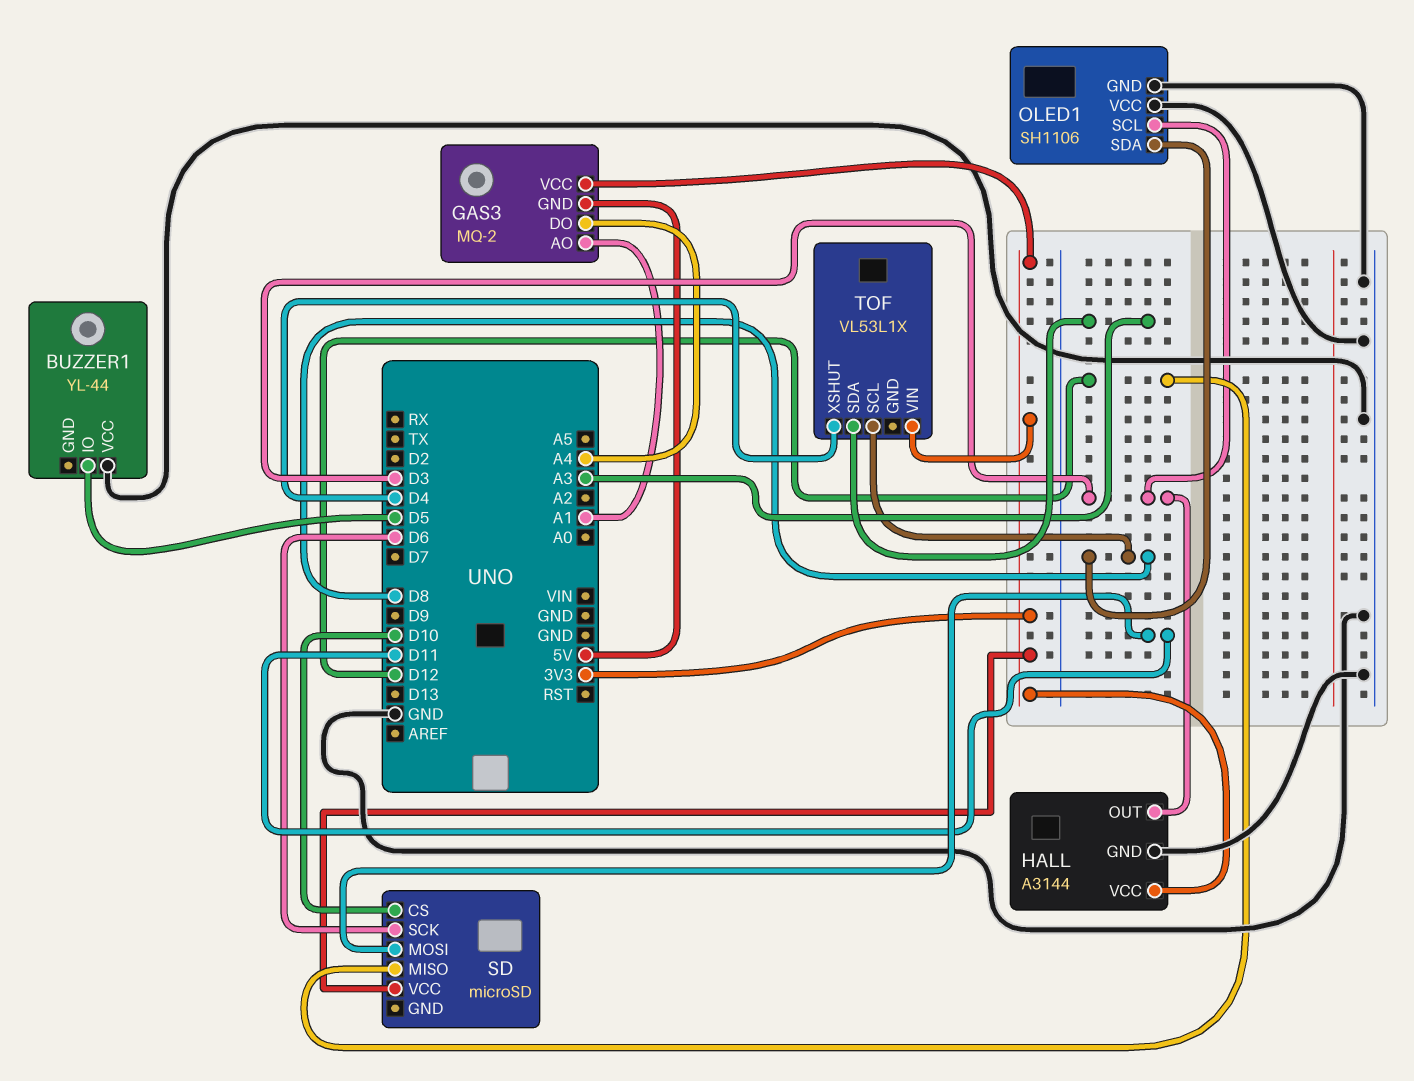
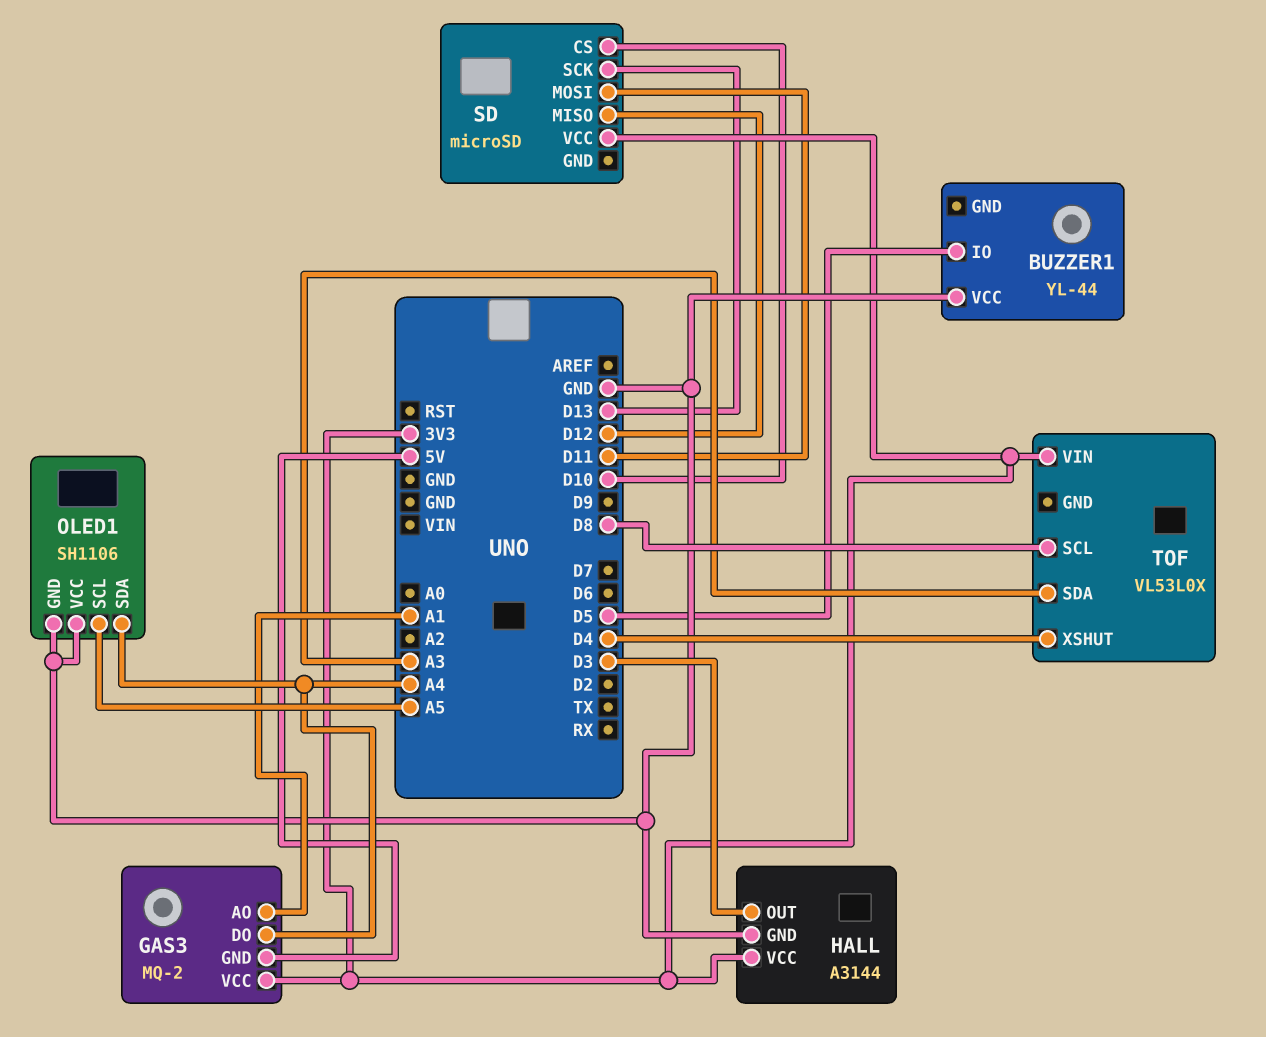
OLED1 pin SCL: D3 -> A5
OLED1 pin SDA: D8 -> A4
SD pin SCK: D6 -> D13
TOF: VL53L1X -> VL53L0X

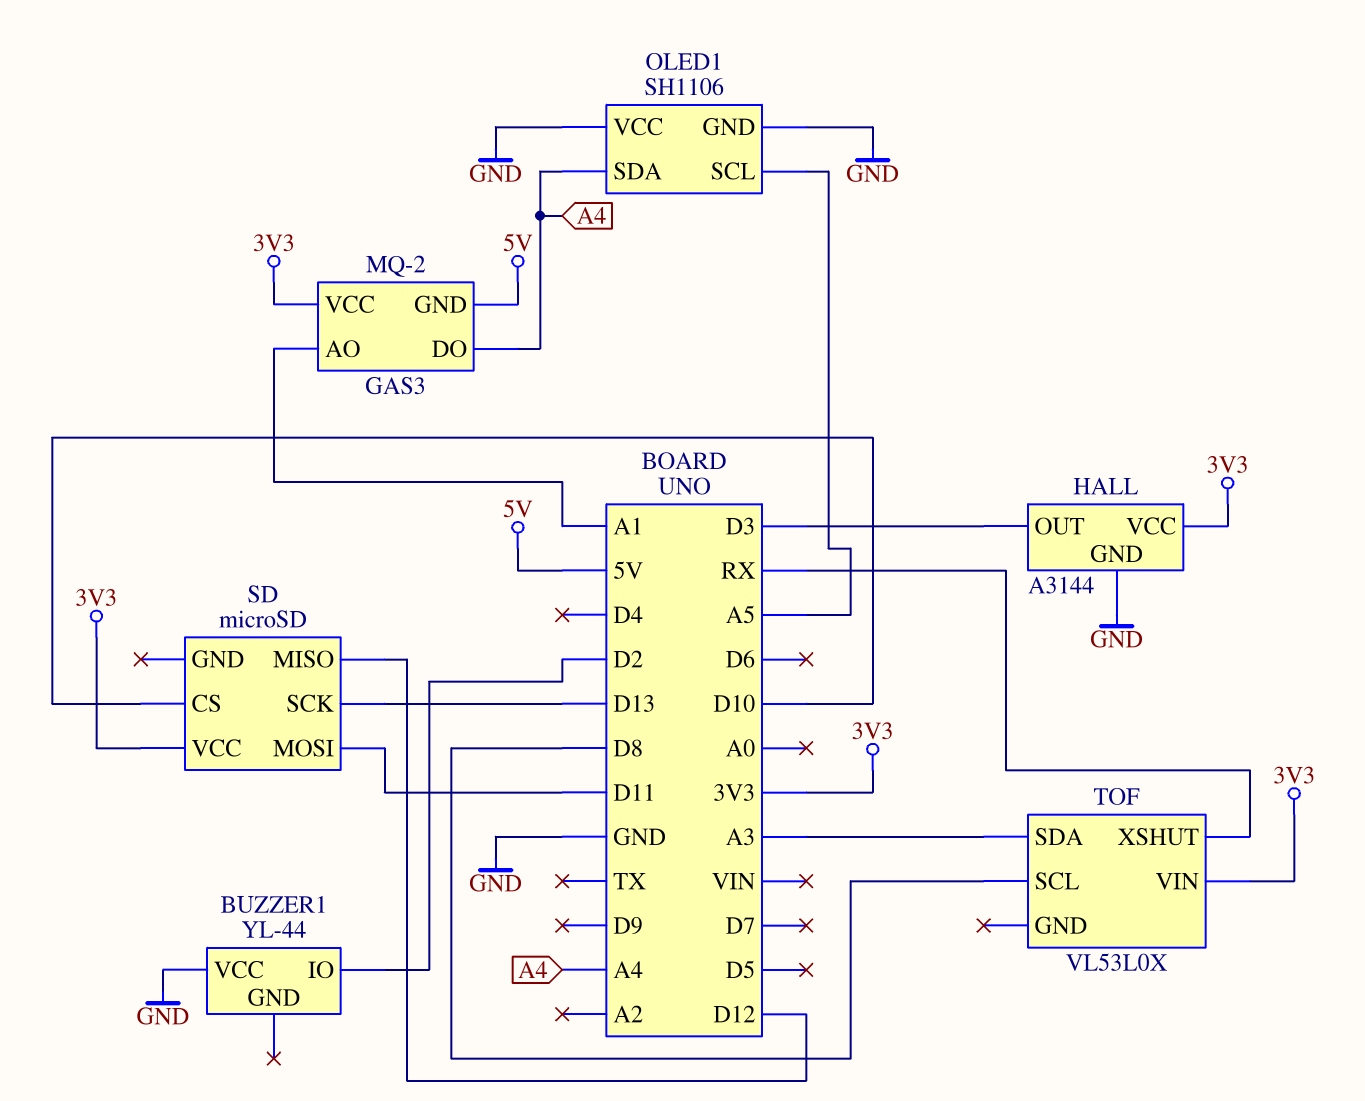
BUZZER1 pin IO: D5 -> D2
TOF pin XSHUT: D4 -> RX

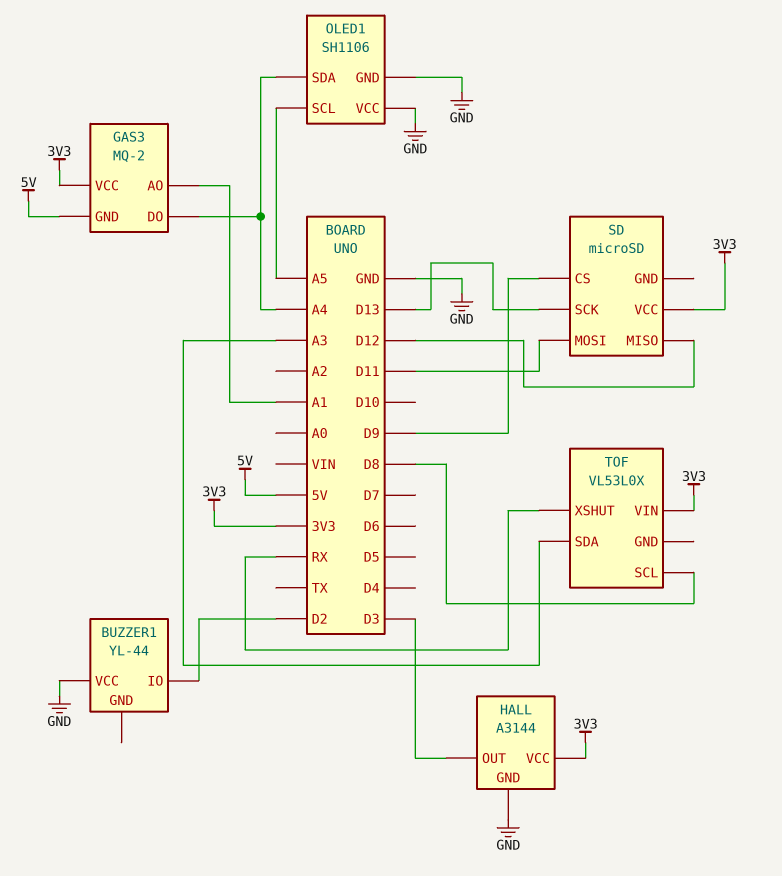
SD pin CS: D10 -> D9

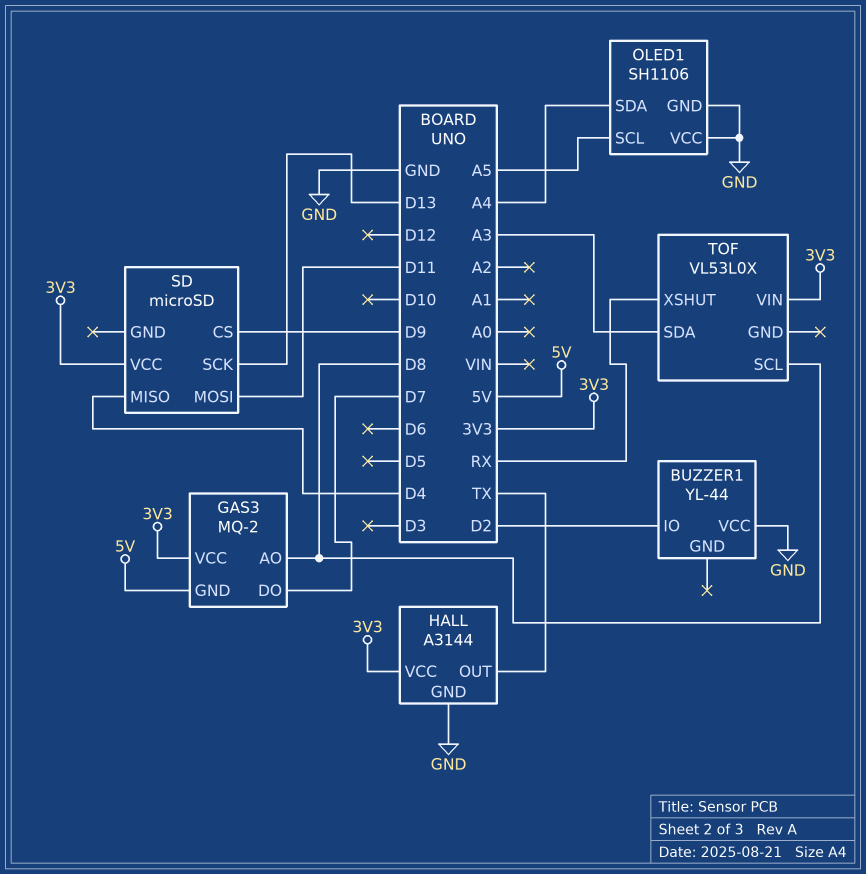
GAS3 pin AO: A1 -> D8
GAS3 pin DO: A4 -> D7
HALL pin OUT: D3 -> TX
SD pin MISO: D12 -> D4

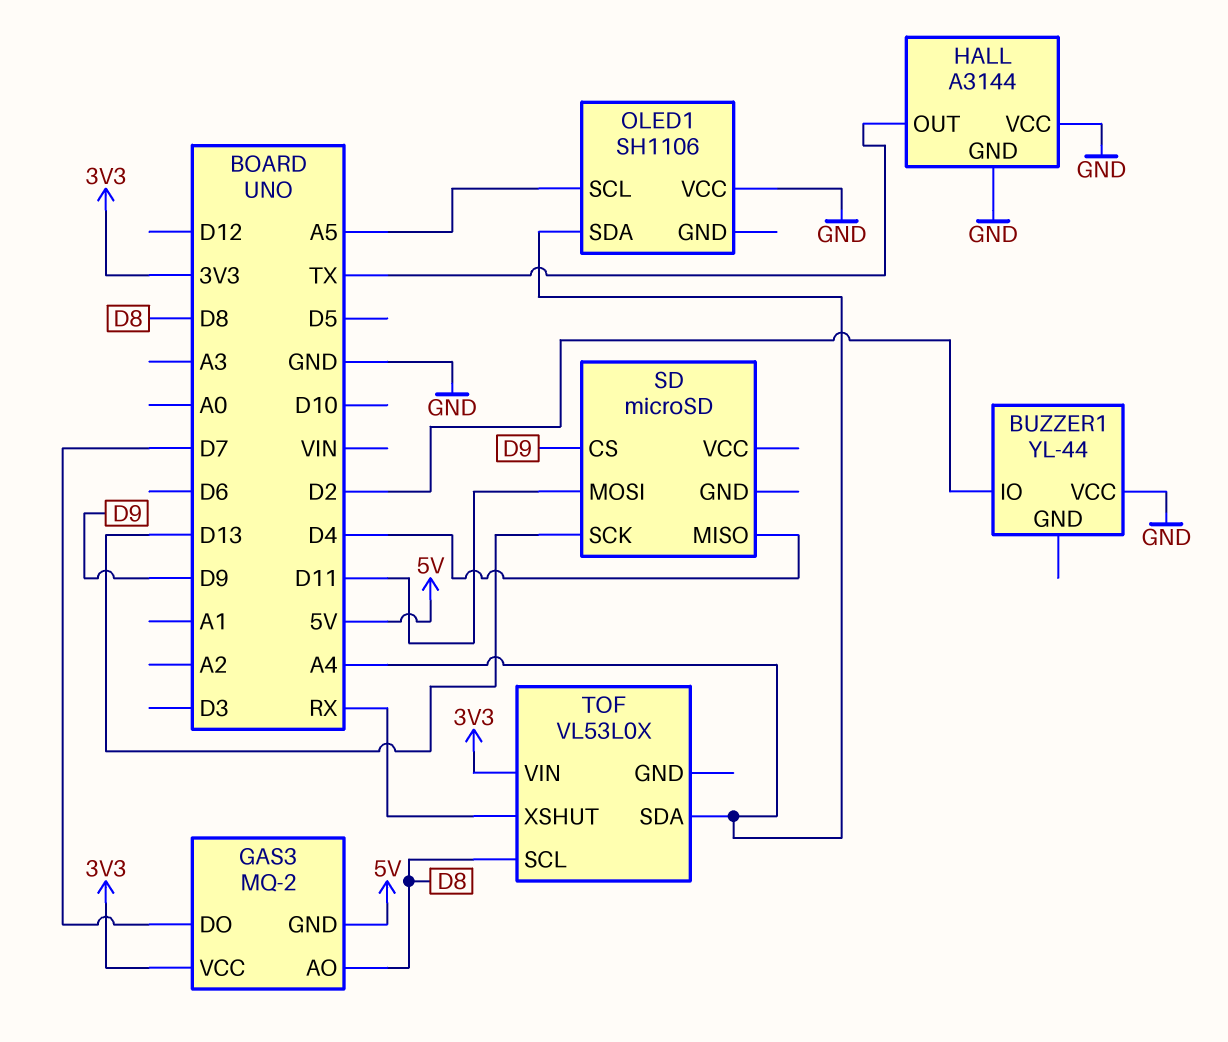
HALL pin VCC: 3V3 -> GND
OLED1 pin GND: GND -> none
SD pin VCC: 3V3 -> none
TOF pin SDA: A3 -> A4

